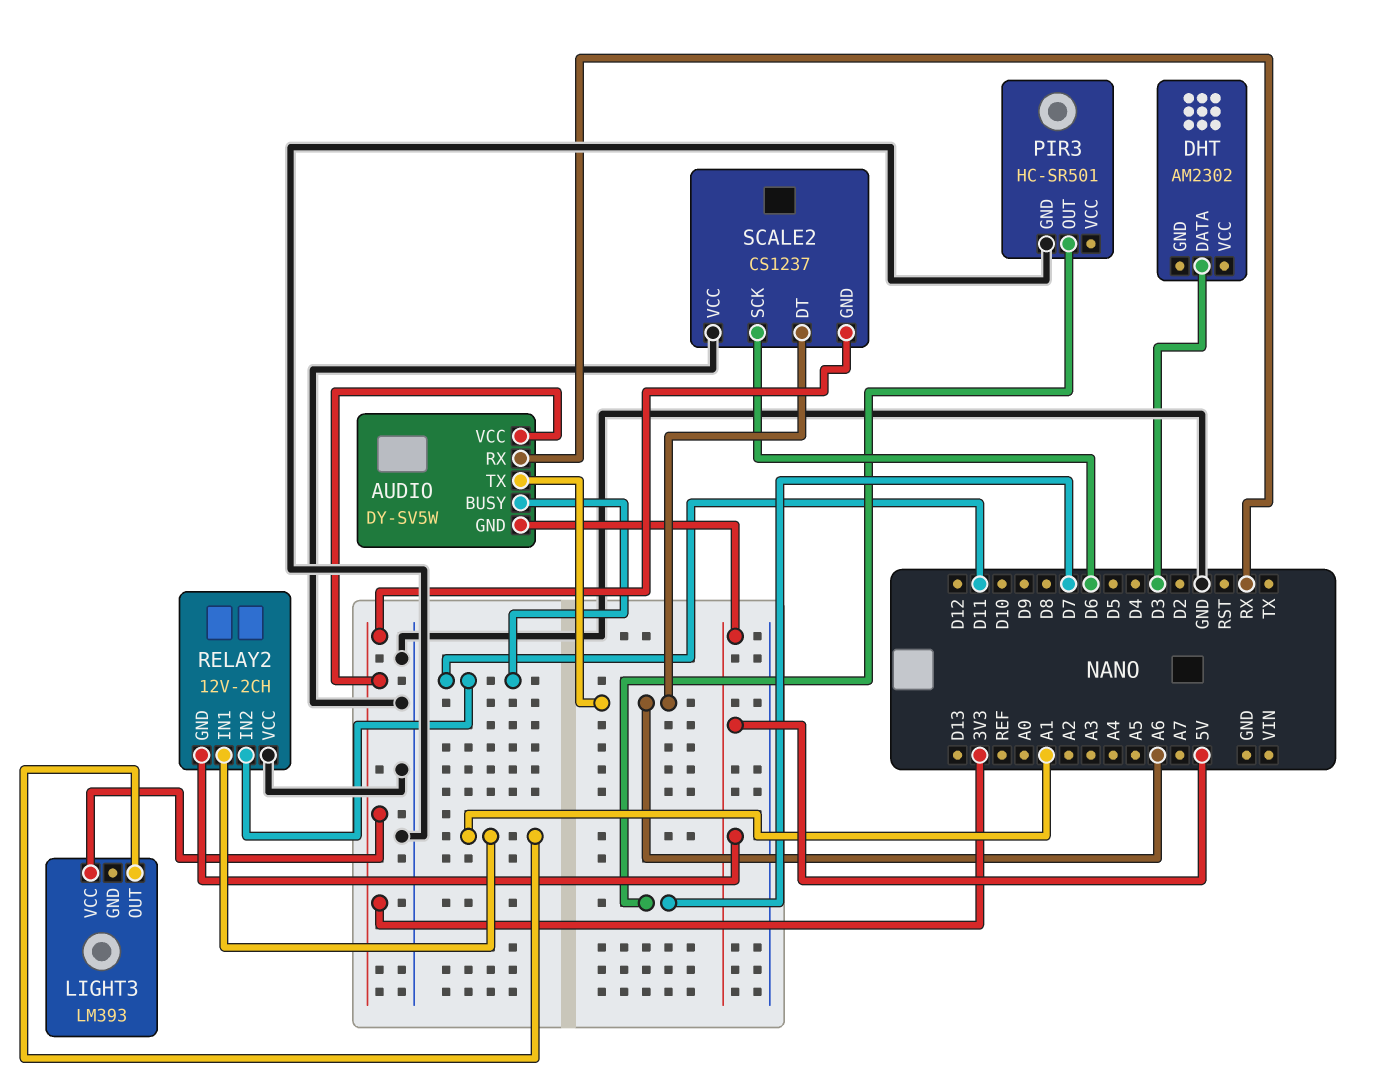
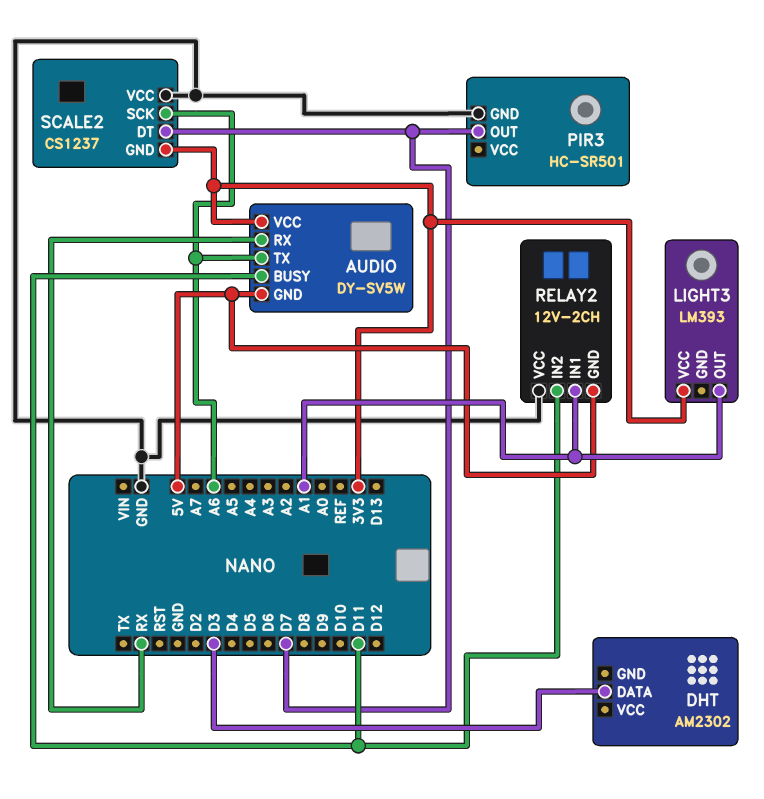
SCALE2 pin DT: A6 -> D7
SCALE2 pin SCK: D6 -> A6

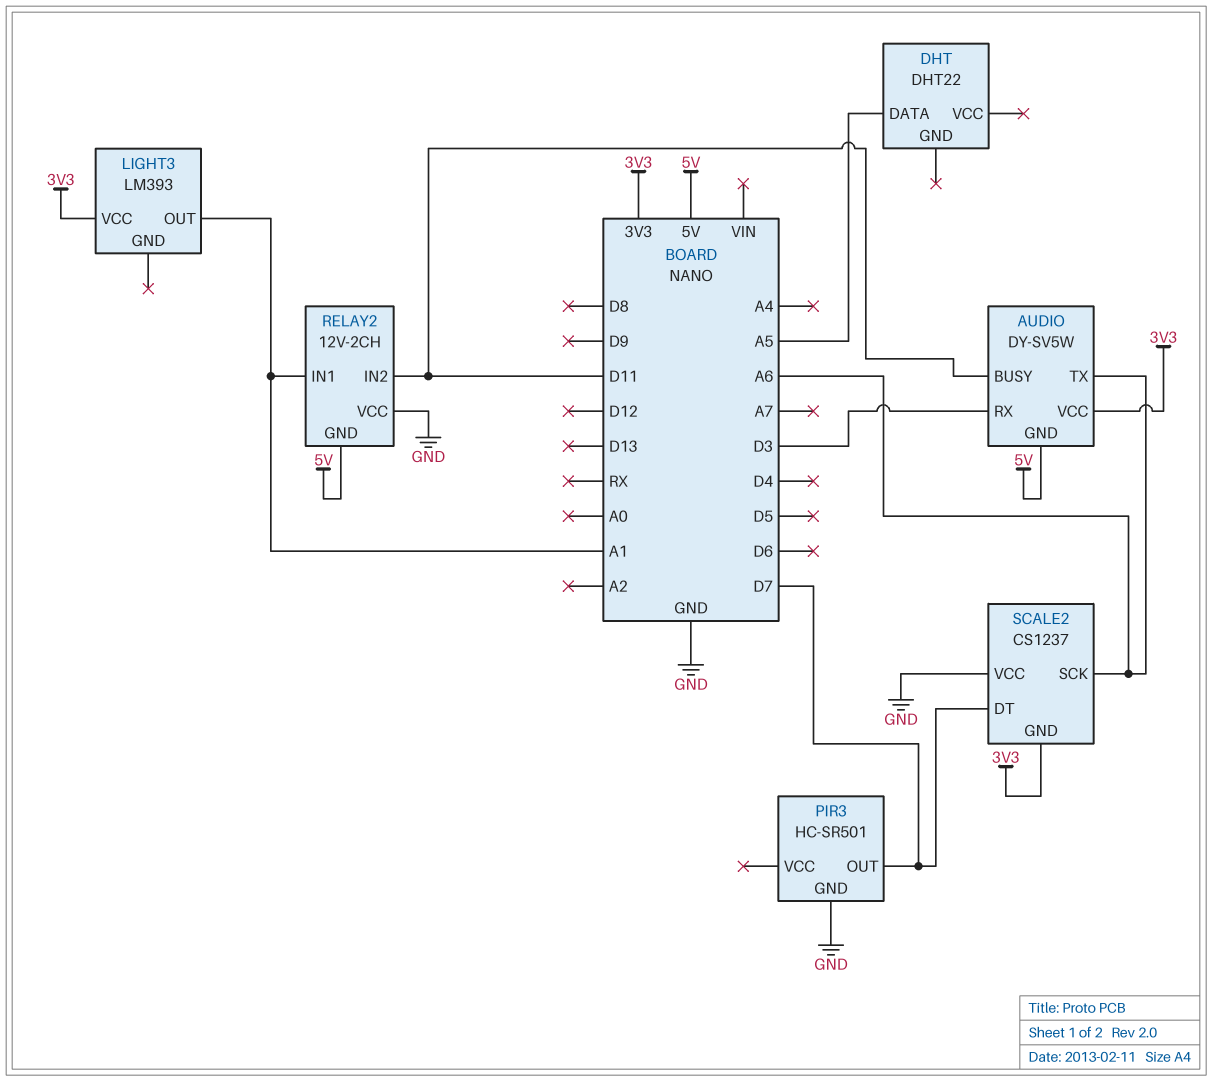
AUDIO pin RX: RX -> D3
DHT: AM2302 -> DHT22
DHT pin DATA: D3 -> A5

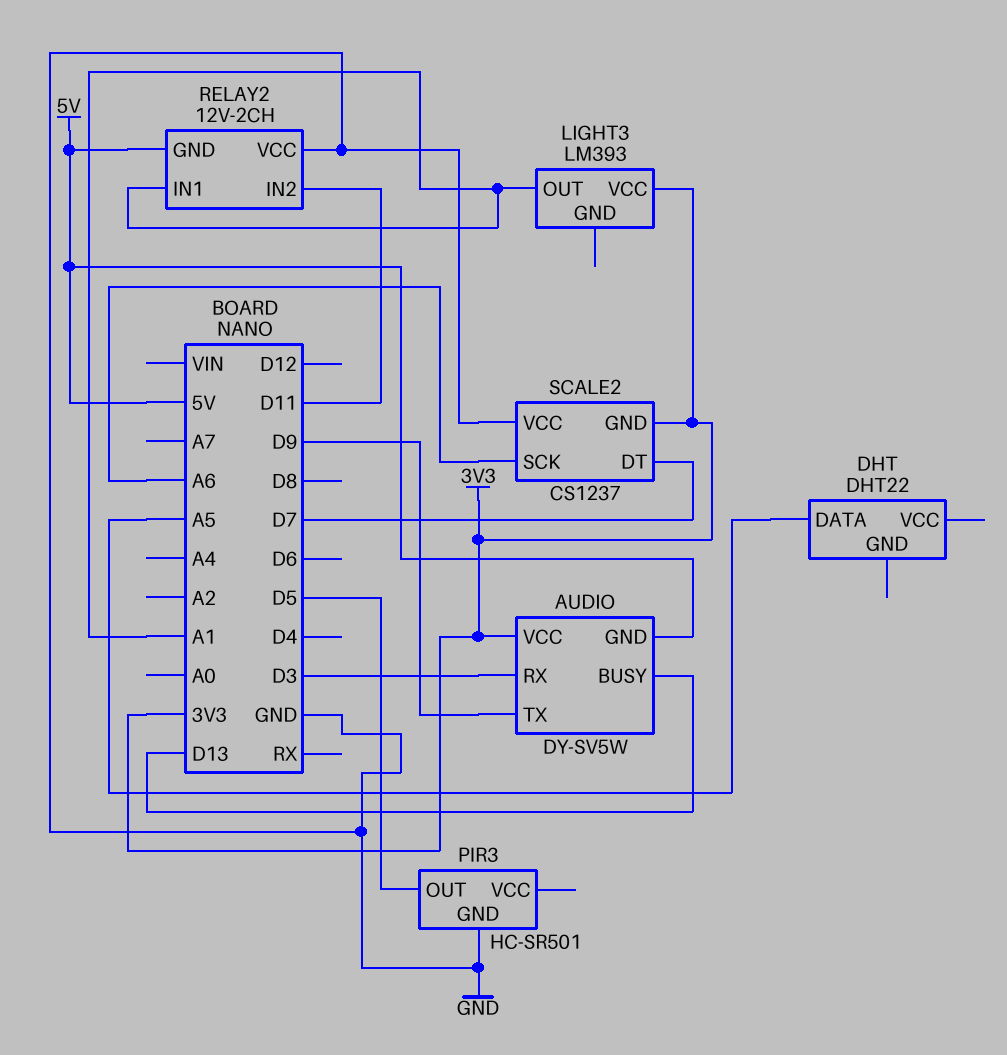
AUDIO pin BUSY: D11 -> D13
AUDIO pin TX: A6 -> D9
PIR3 pin OUT: D7 -> D5

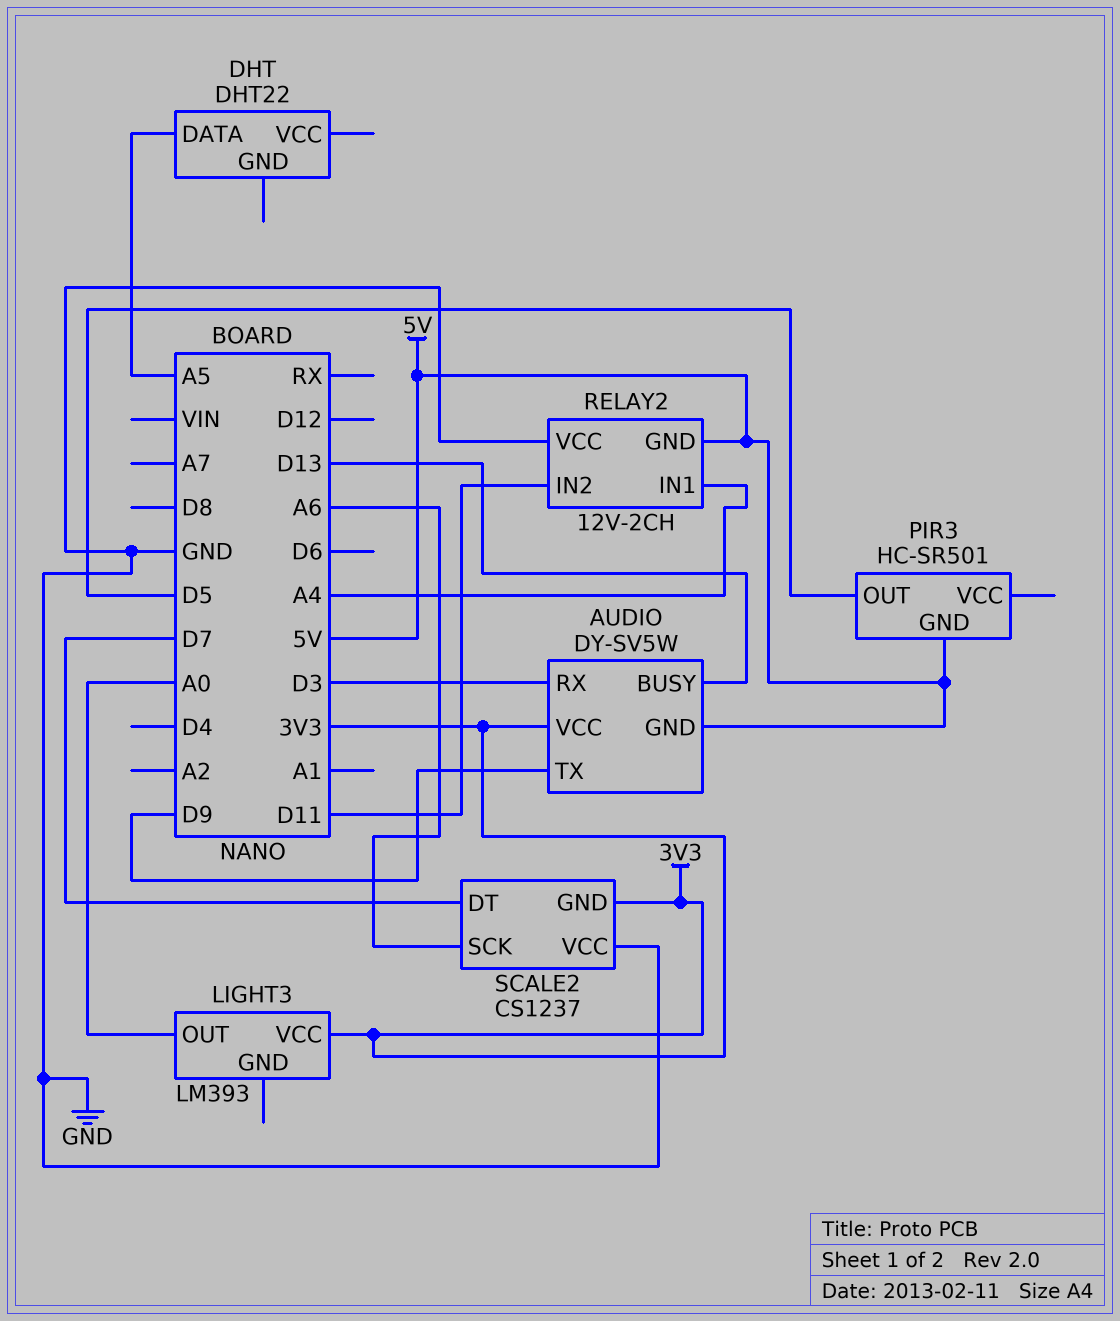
LIGHT3 pin OUT: A1 -> A0
PIR3 pin GND: GND -> 5V
RELAY2 pin IN1: A1 -> A4

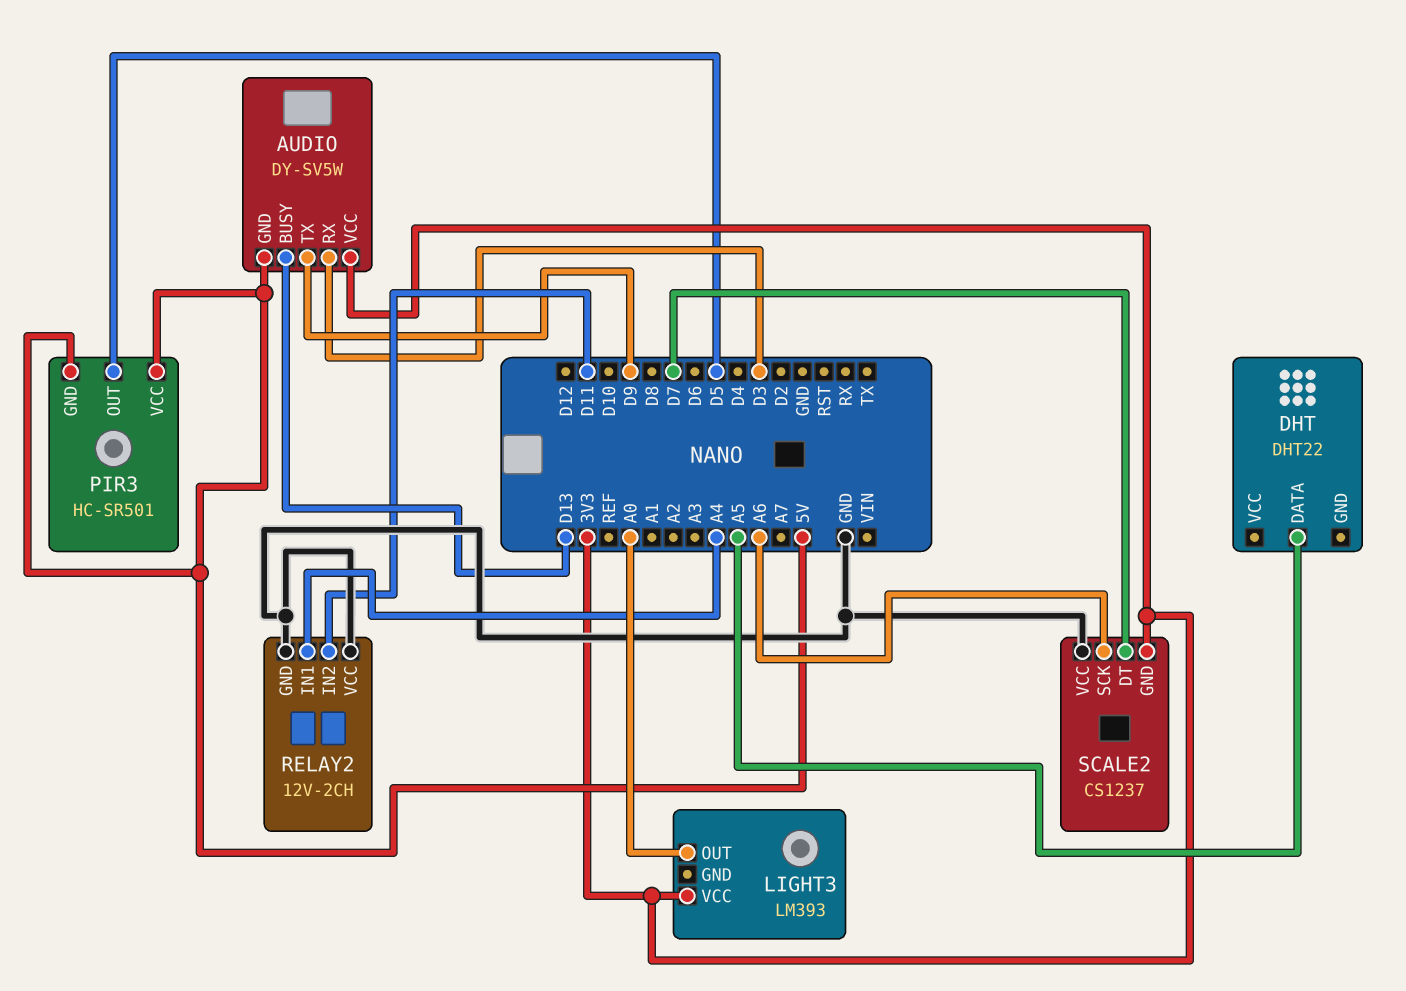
PIR3 pin VCC: none -> 5V
RELAY2 pin GND: 5V -> GND

